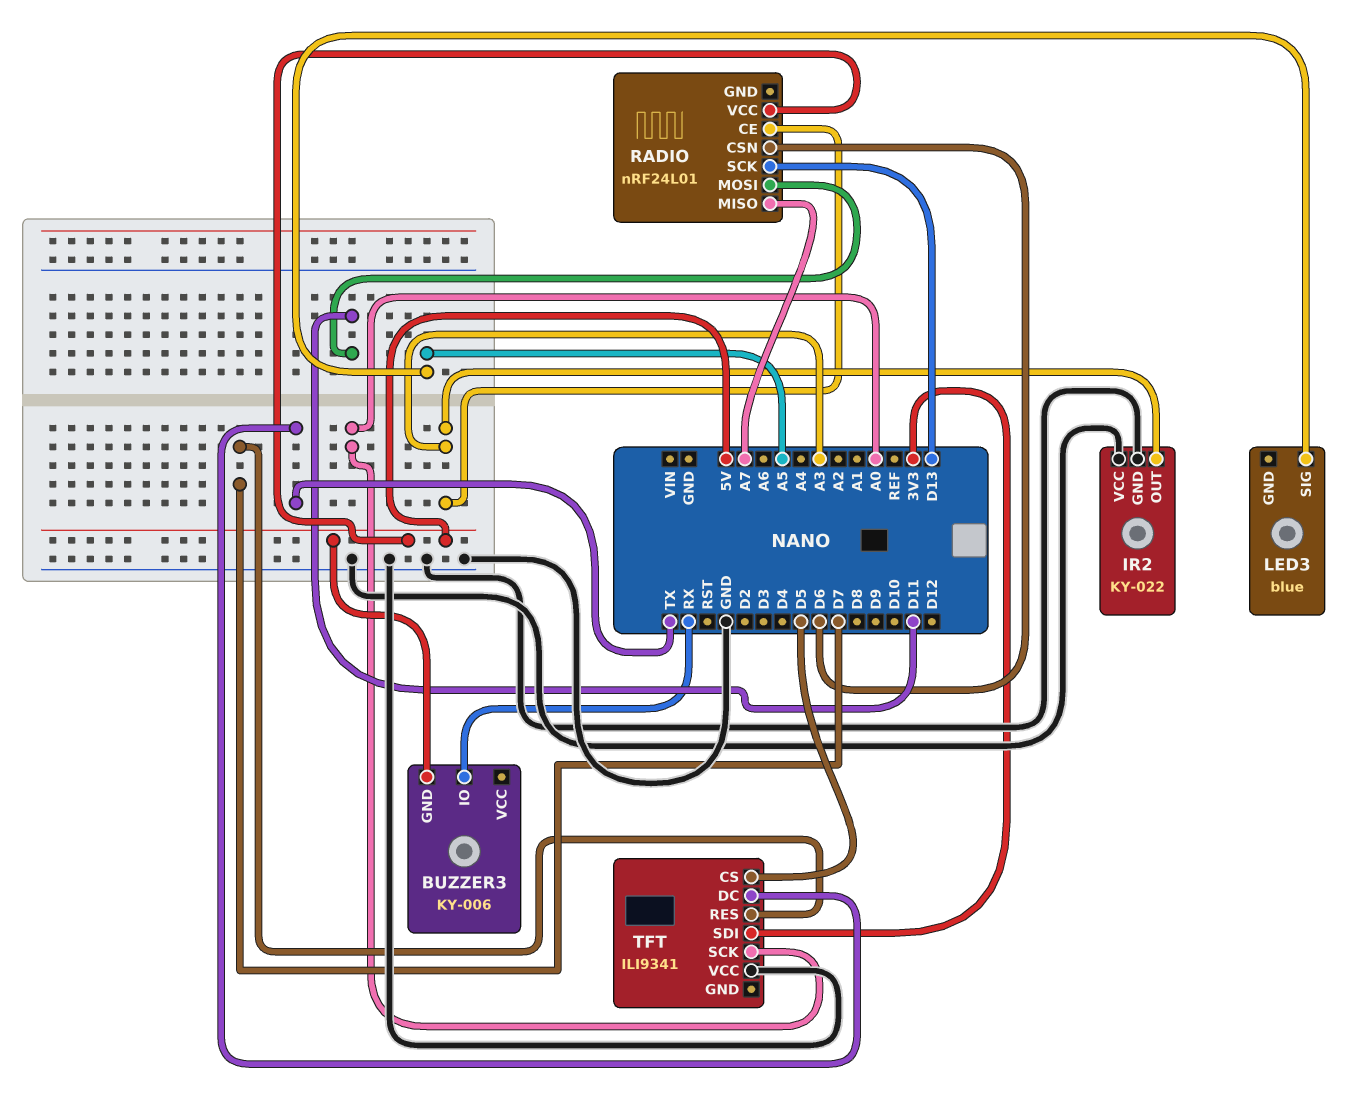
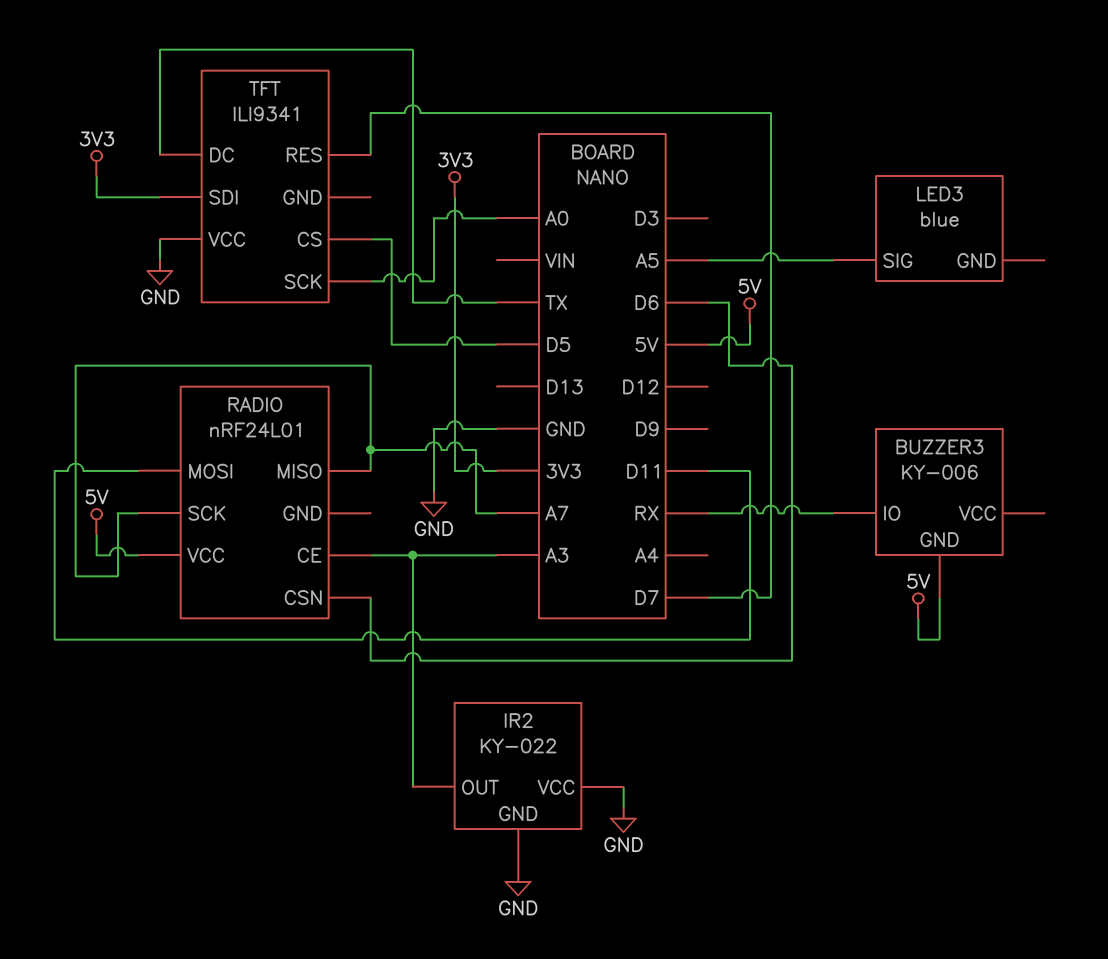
RADIO pin SCK: D13 -> A7

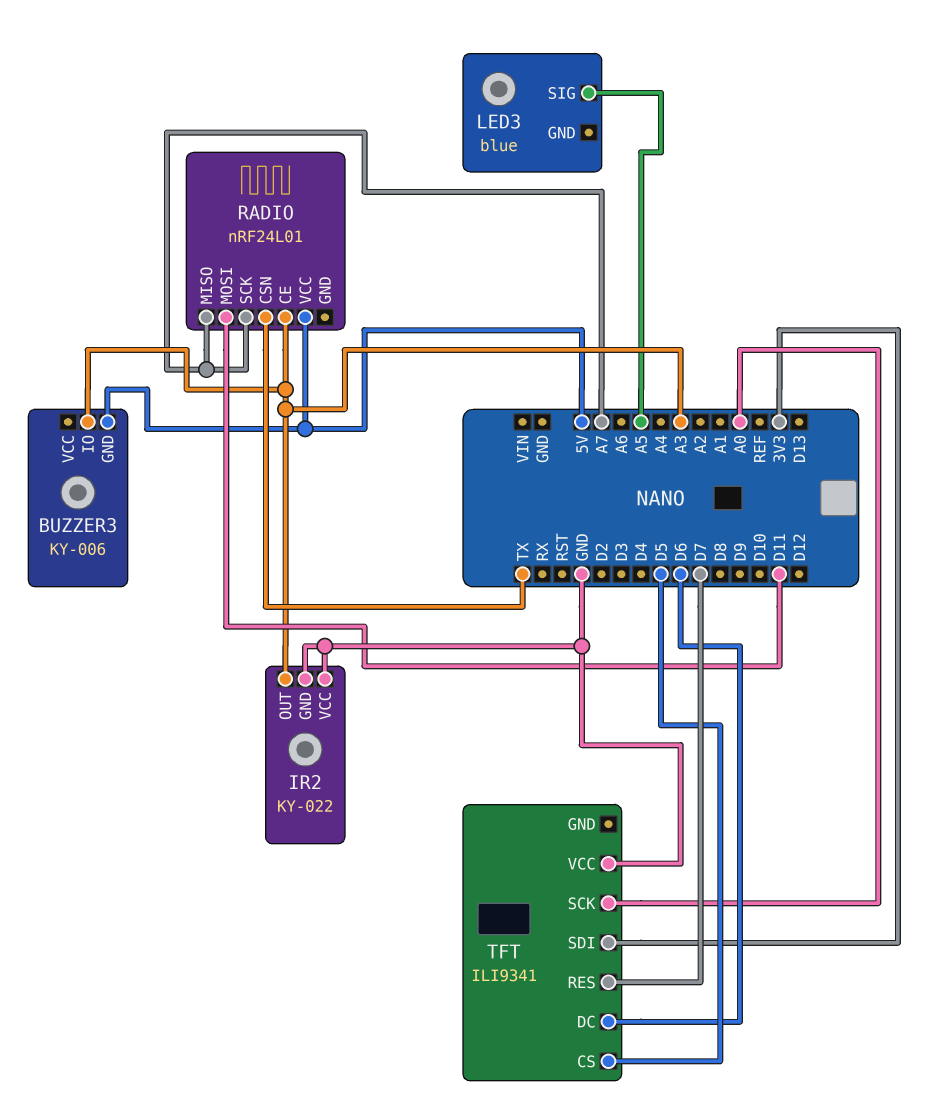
BUZZER3 pin IO: RX -> A3
RADIO pin CSN: D6 -> TX
TFT pin DC: TX -> D6

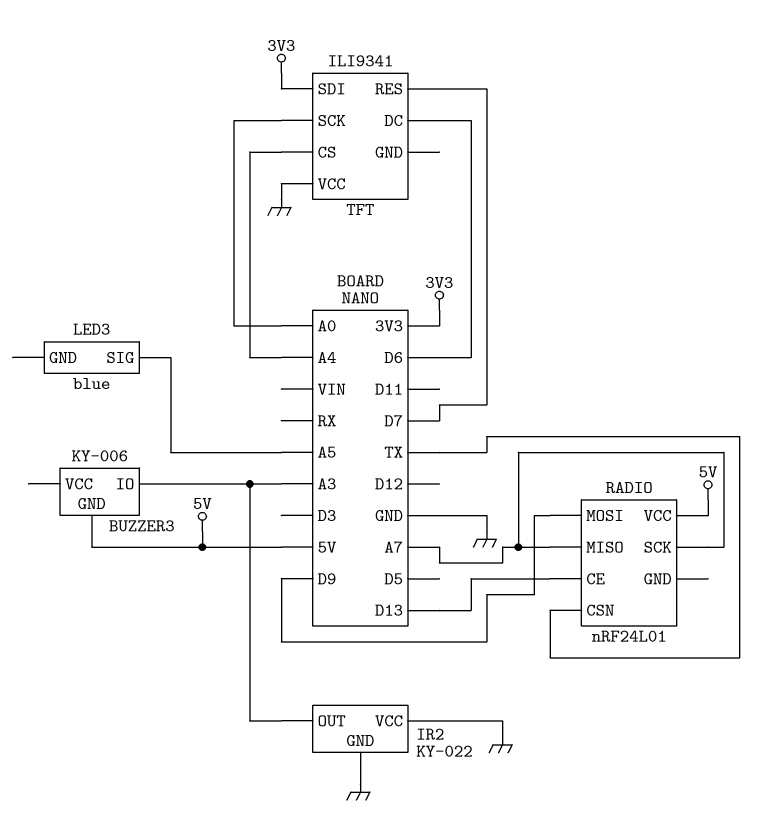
RADIO pin CE: A3 -> D13
RADIO pin MOSI: D11 -> D9
TFT pin CS: D5 -> A4

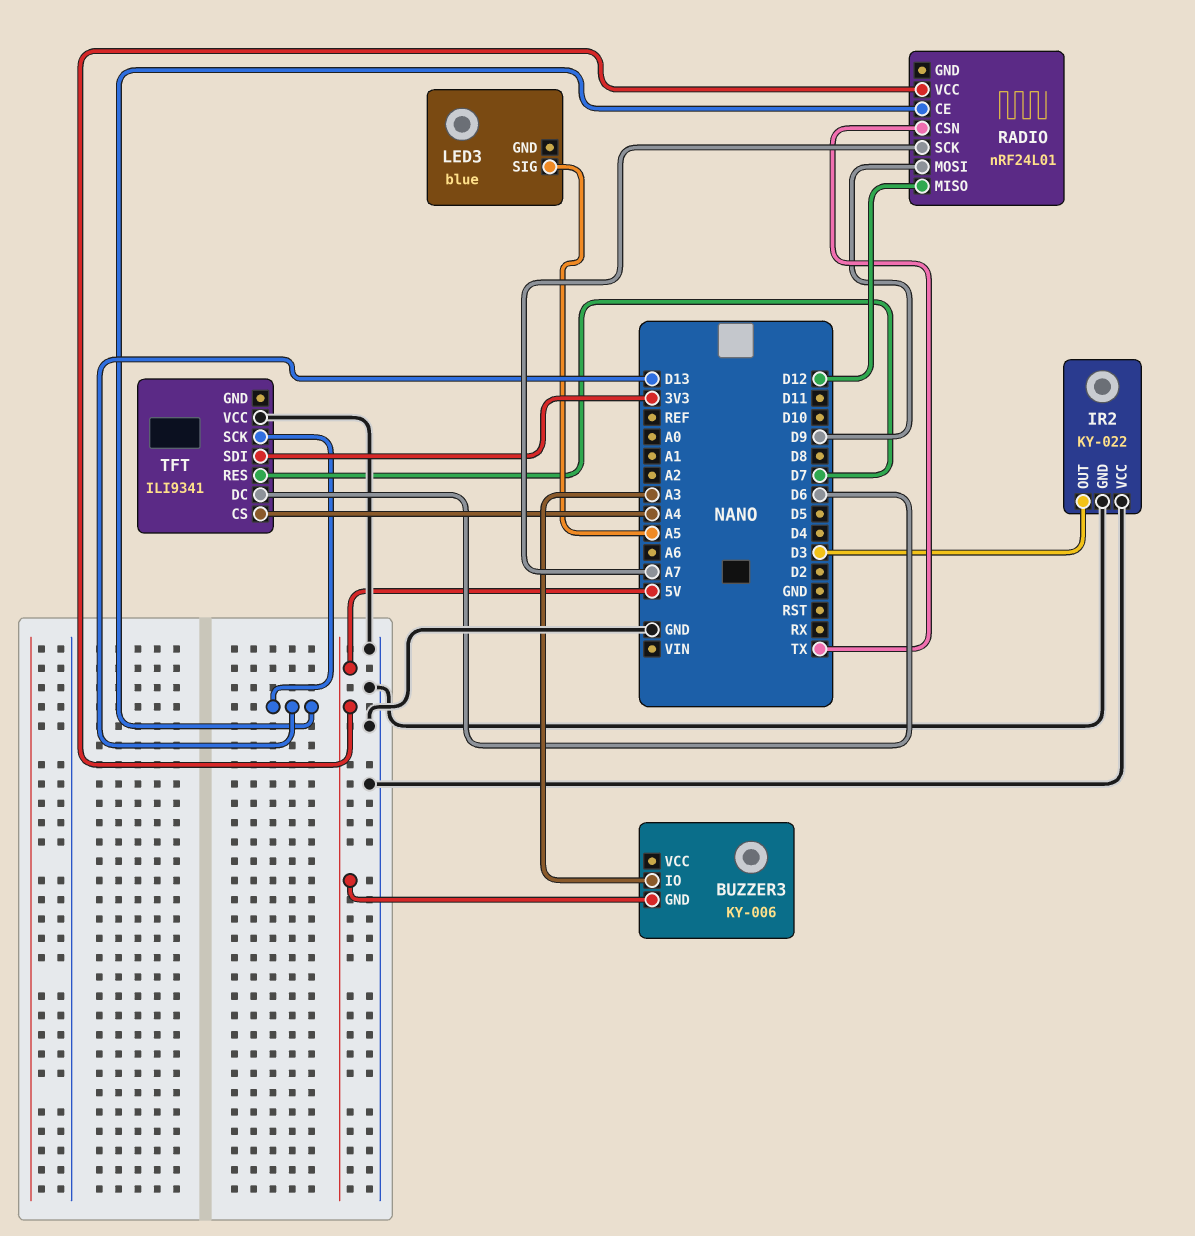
IR2 pin OUT: A3 -> D3
RADIO pin MISO: A7 -> D12
TFT pin SCK: A0 -> D13

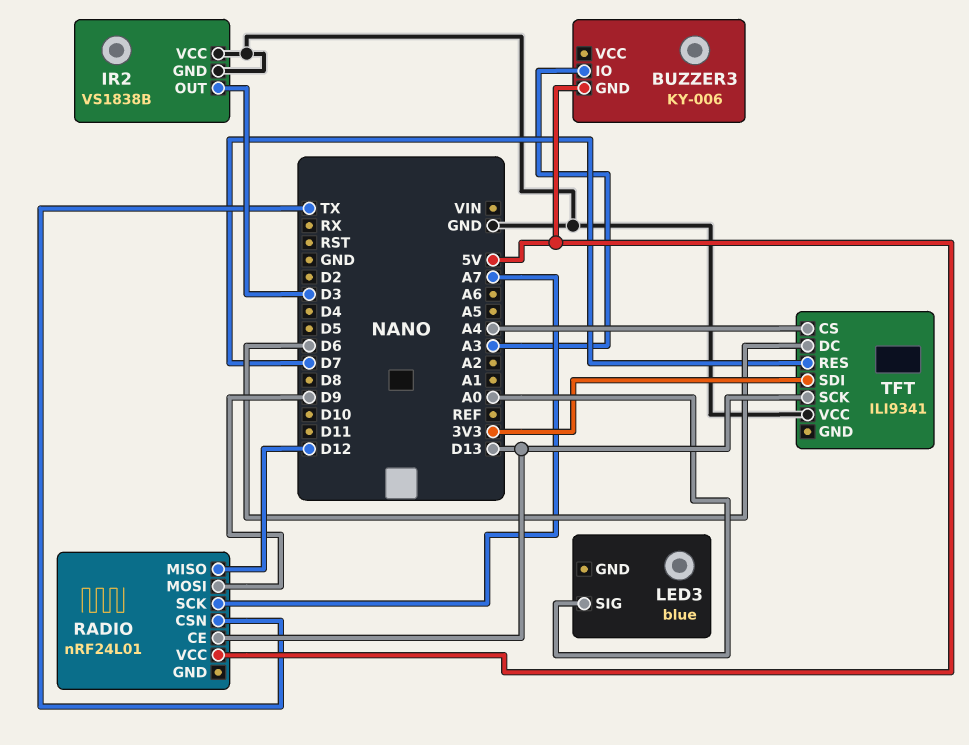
IR2: KY-022 -> VS1838B
LED3 pin SIG: A5 -> A0

